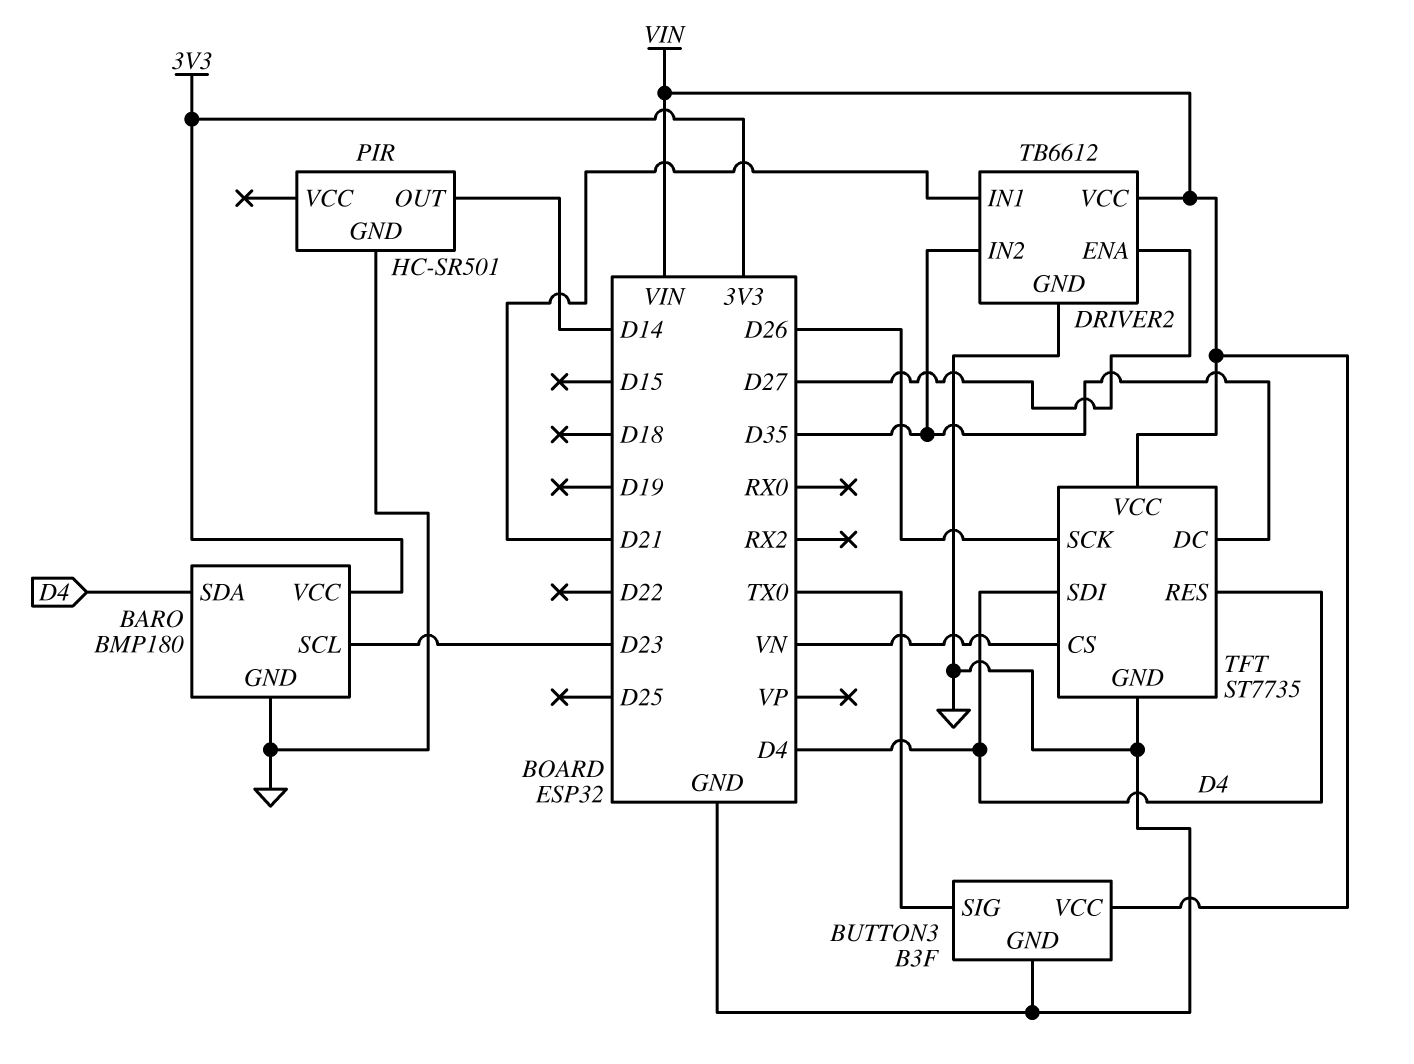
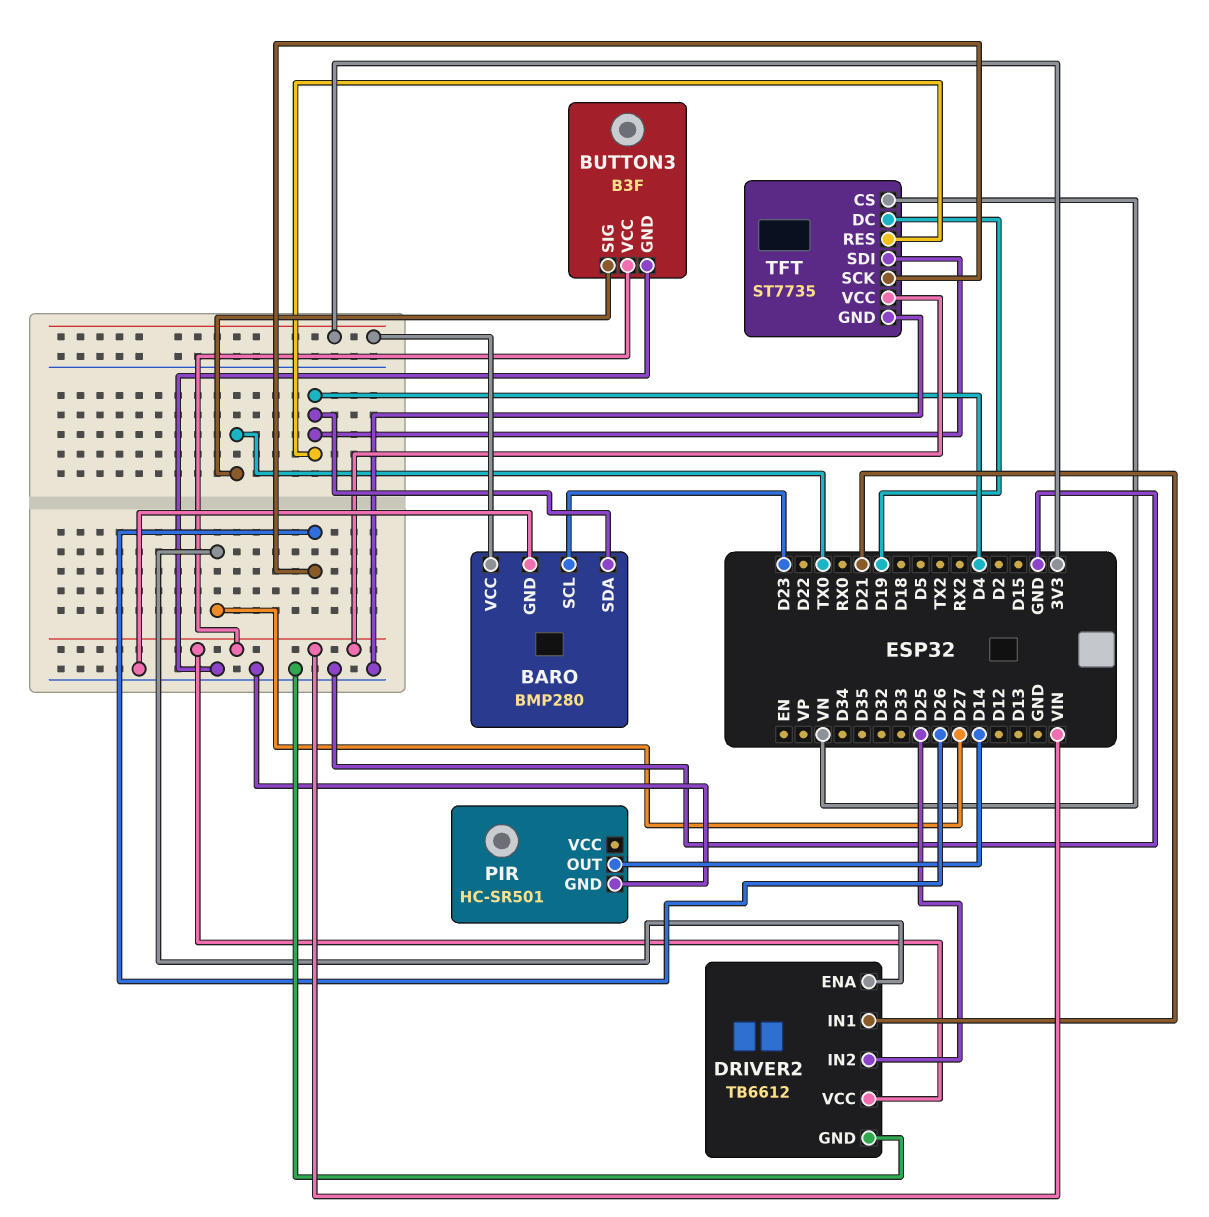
BARO: BMP180 -> BMP280
DRIVER2 pin IN2: D35 -> D25
TFT pin DC: D35 -> D19

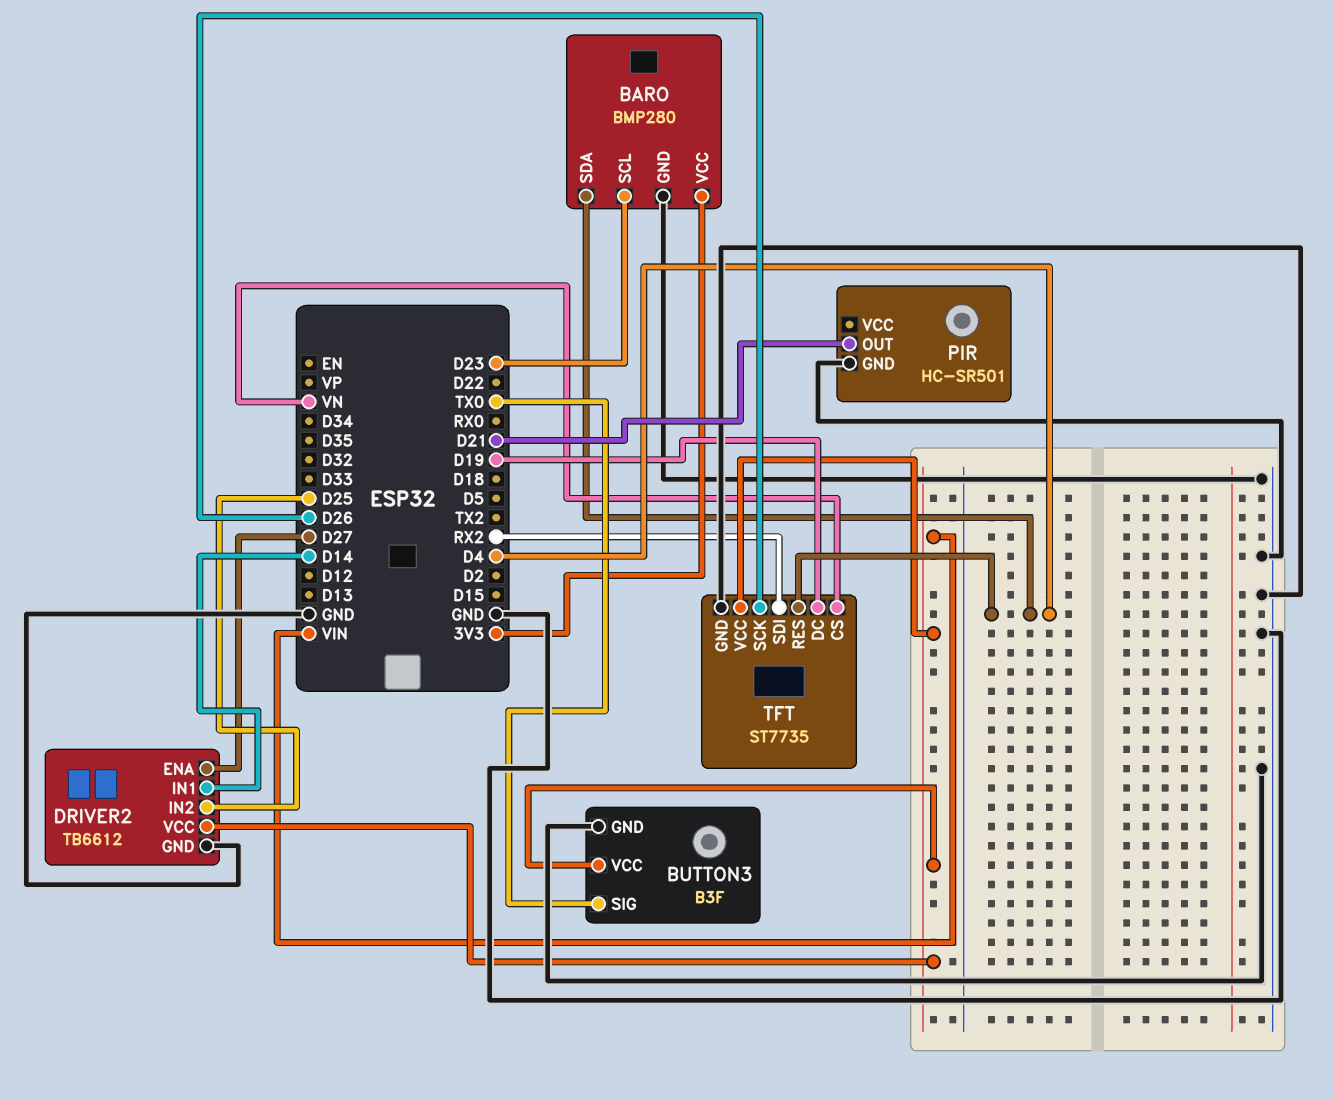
DRIVER2 pin IN1: D21 -> D14
PIR pin OUT: D14 -> D21
TFT pin SDI: D4 -> RX2

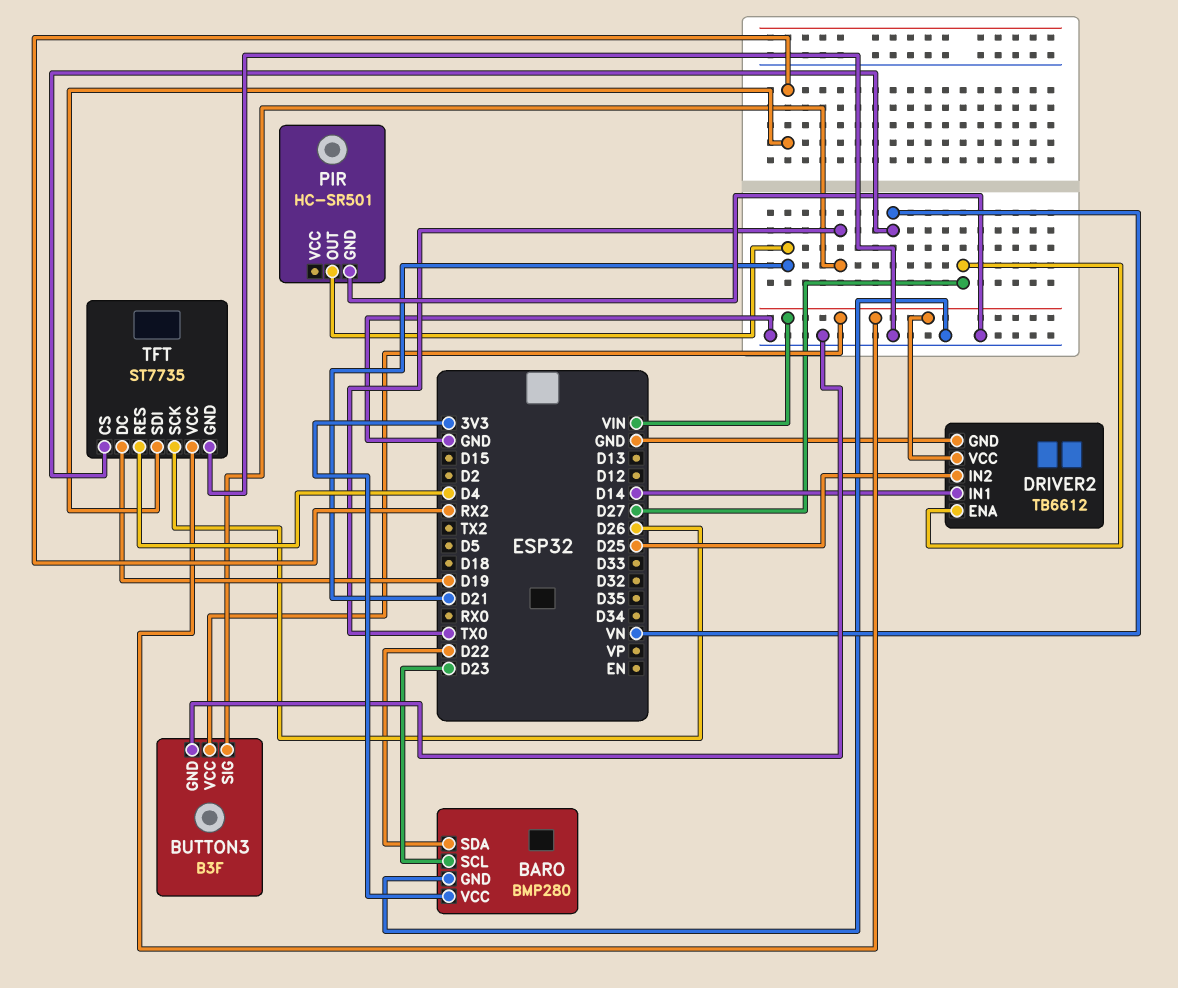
BARO pin SDA: D4 -> D22

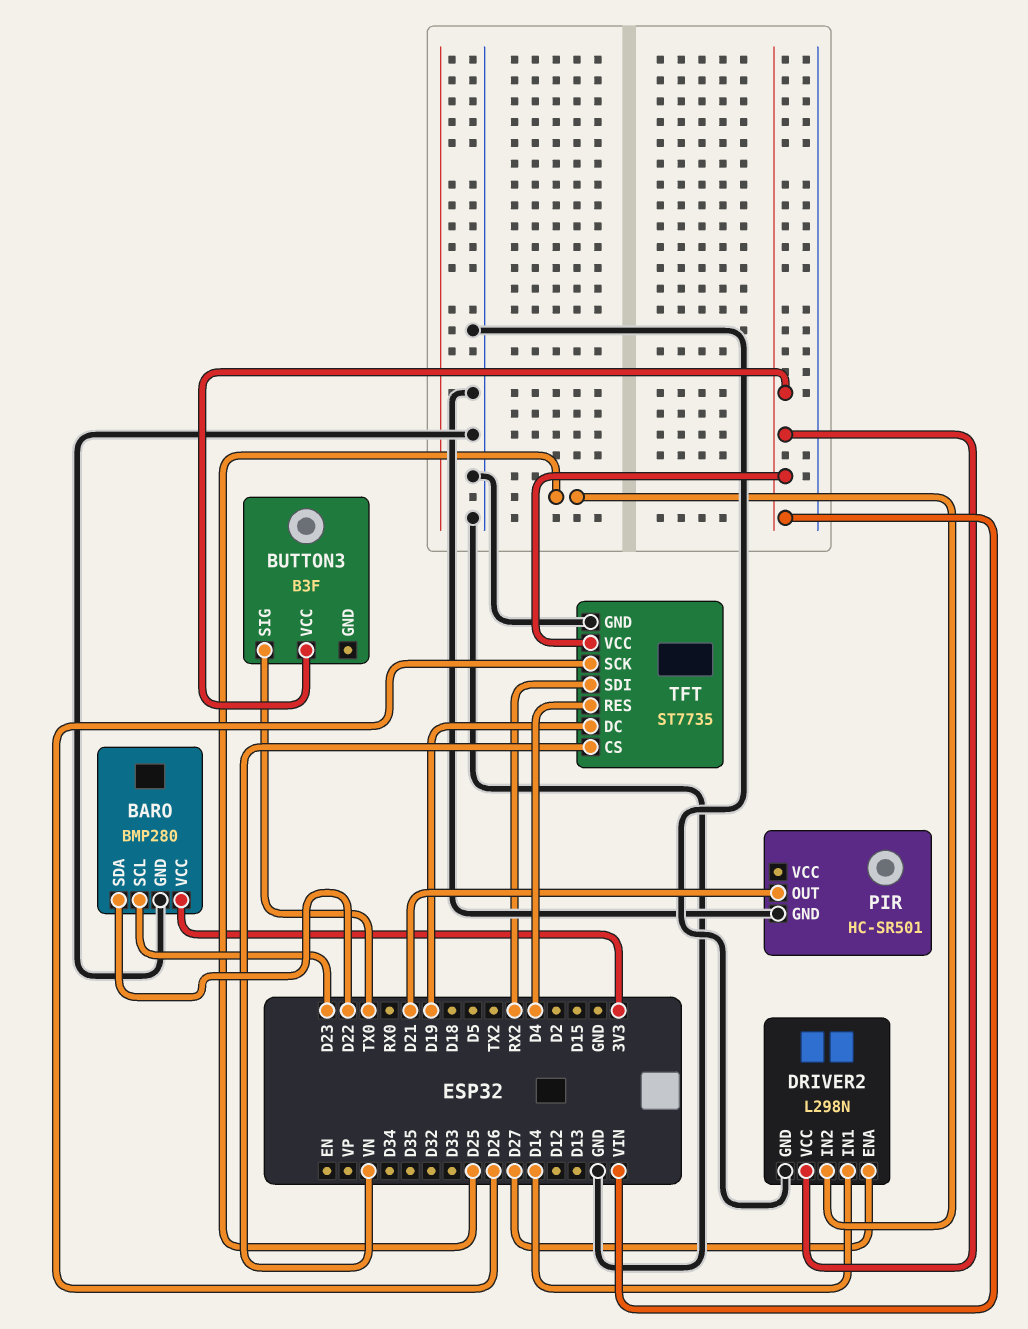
BUTTON3 pin GND: GND -> none
DRIVER2: TB6612 -> L298N

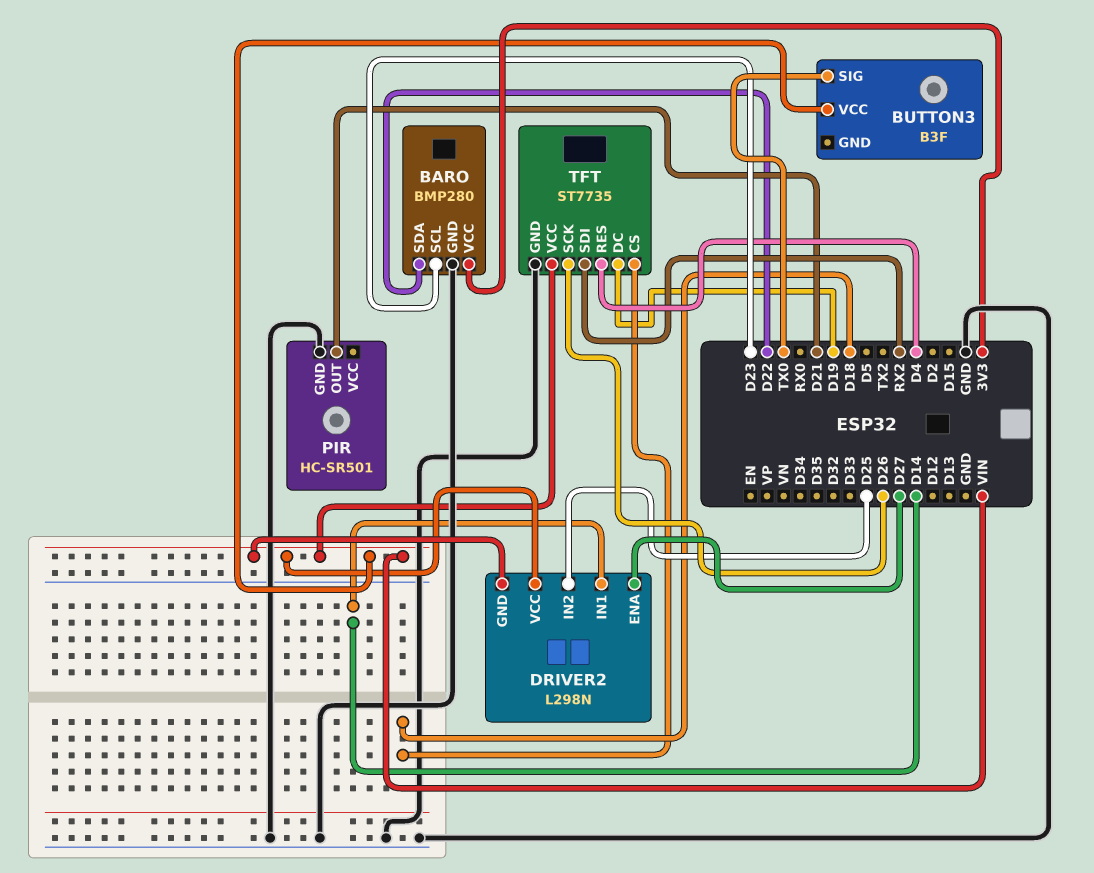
DRIVER2 pin GND: GND -> VIN
TFT pin CS: VN -> D18

